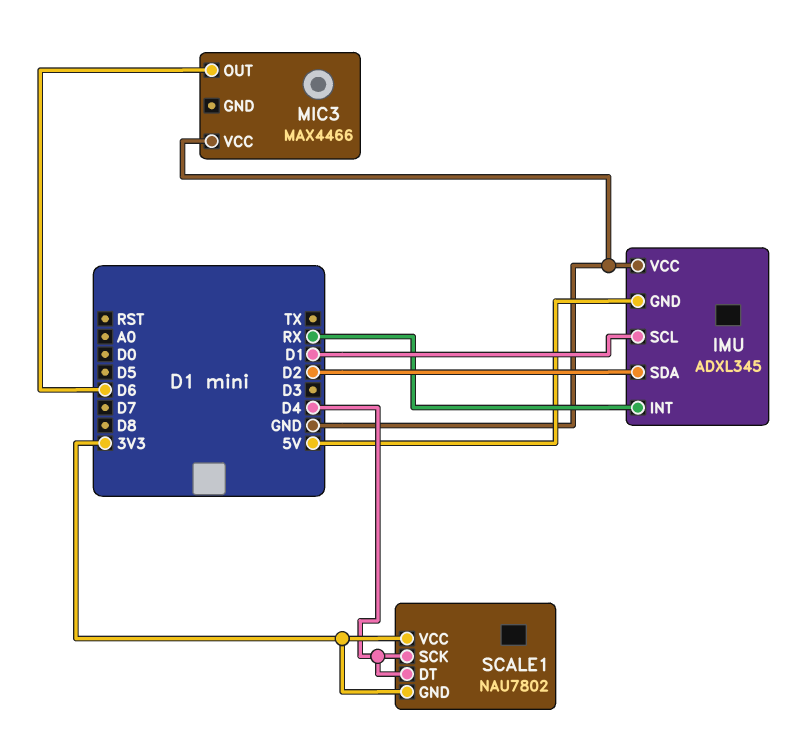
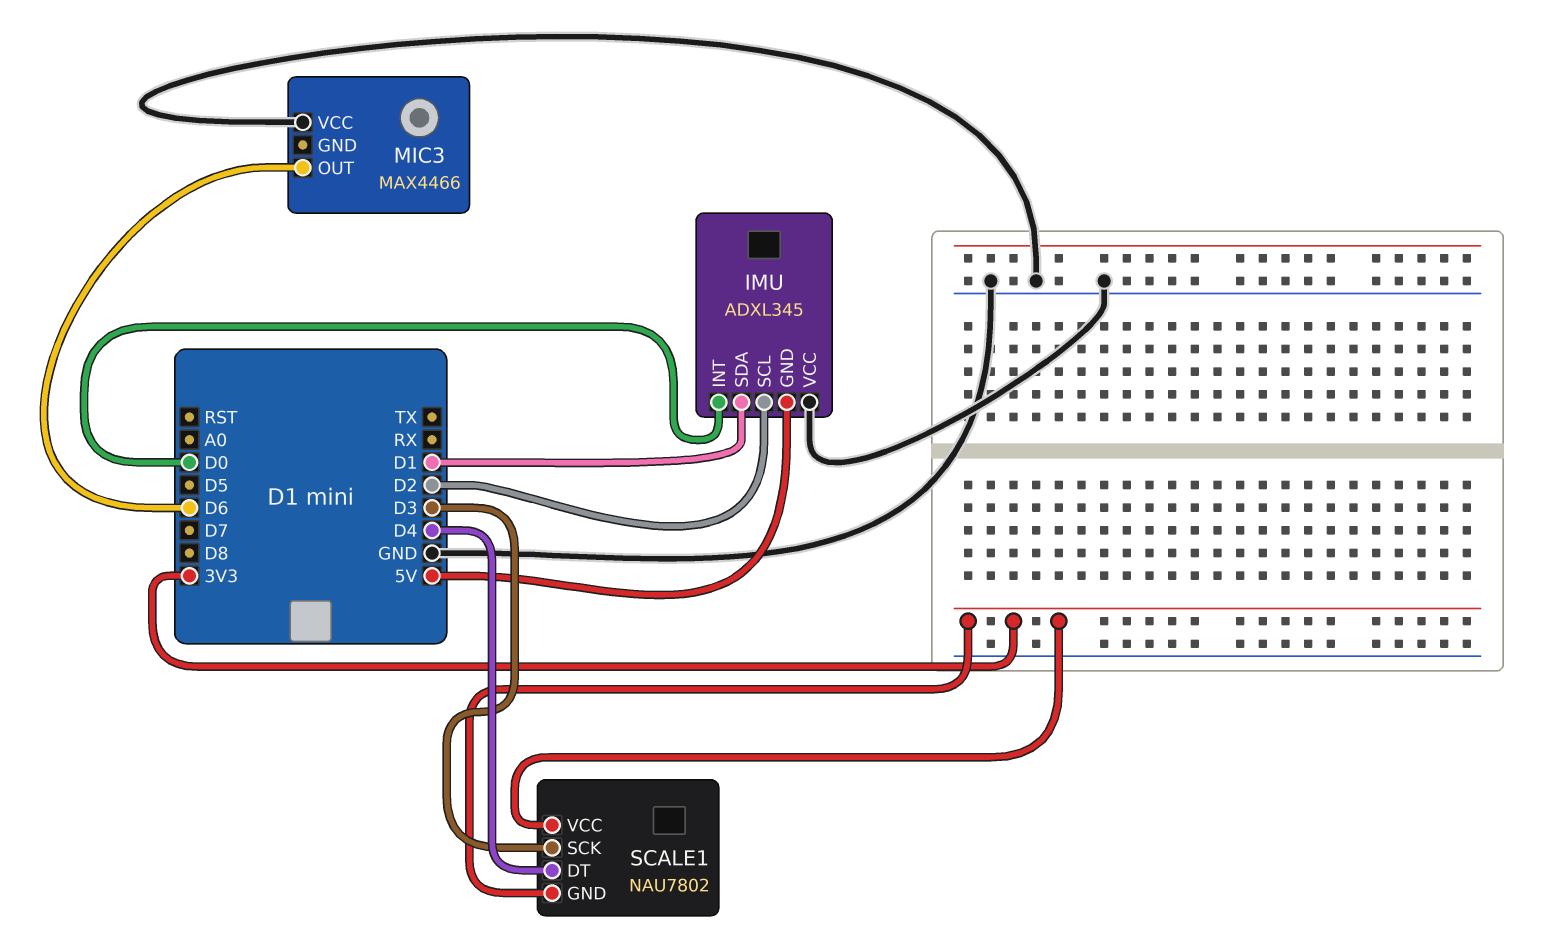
IMU pin INT: RX -> D0
IMU pin SCL: D1 -> D2
IMU pin SDA: D2 -> D1
SCALE1 pin SCK: D4 -> D3

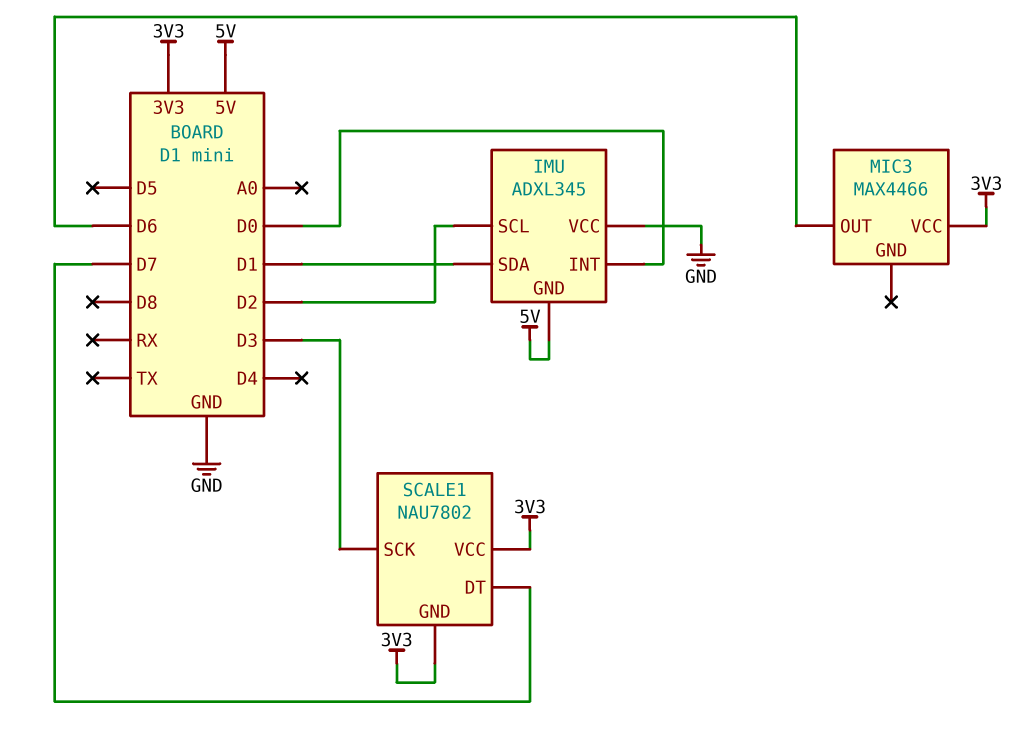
MIC3 pin VCC: GND -> 3V3
SCALE1 pin DT: D4 -> D7

